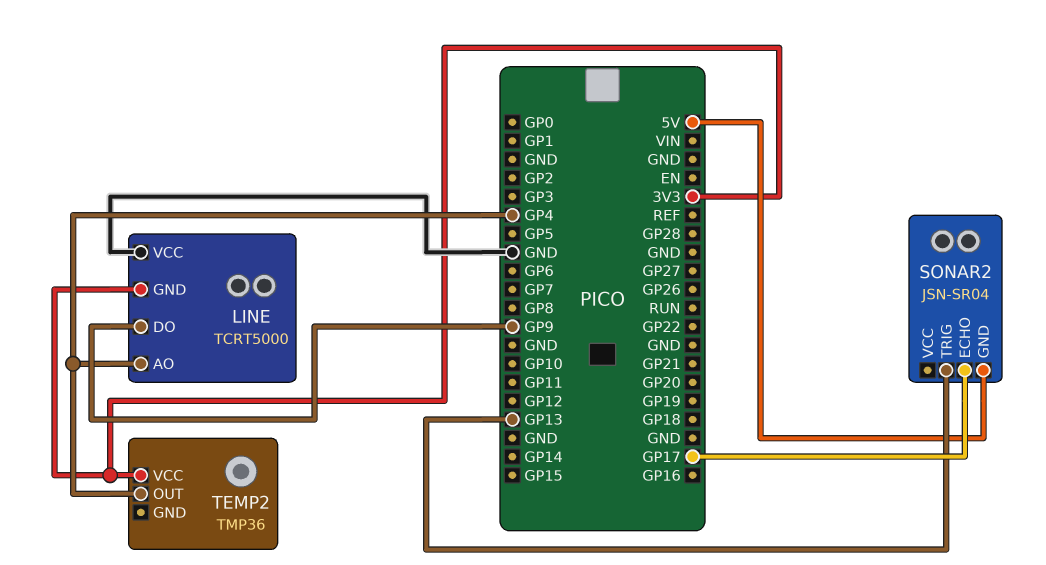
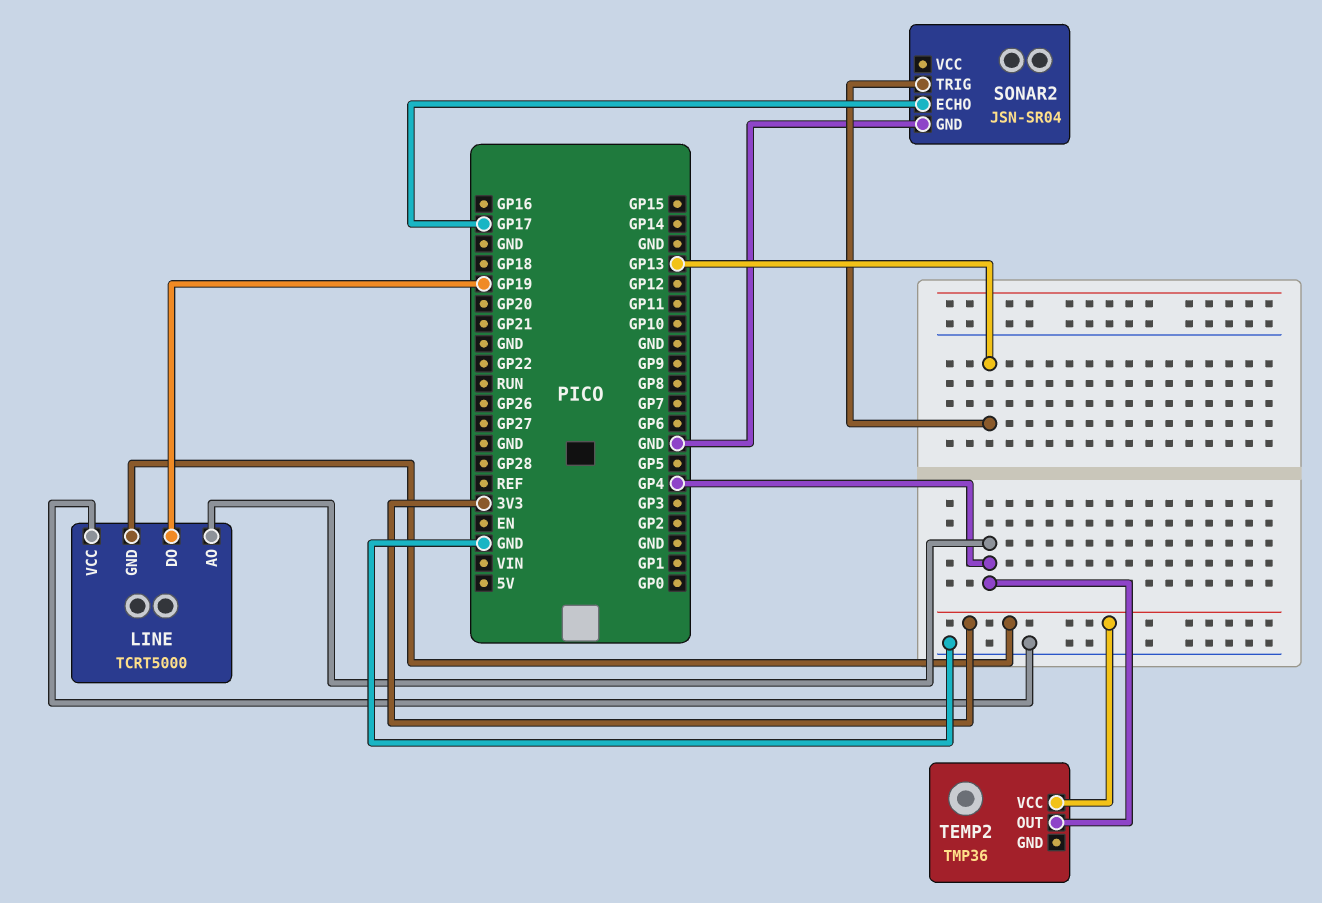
LINE pin DO: GP9 -> GP19
SONAR2 pin GND: 5V -> GND

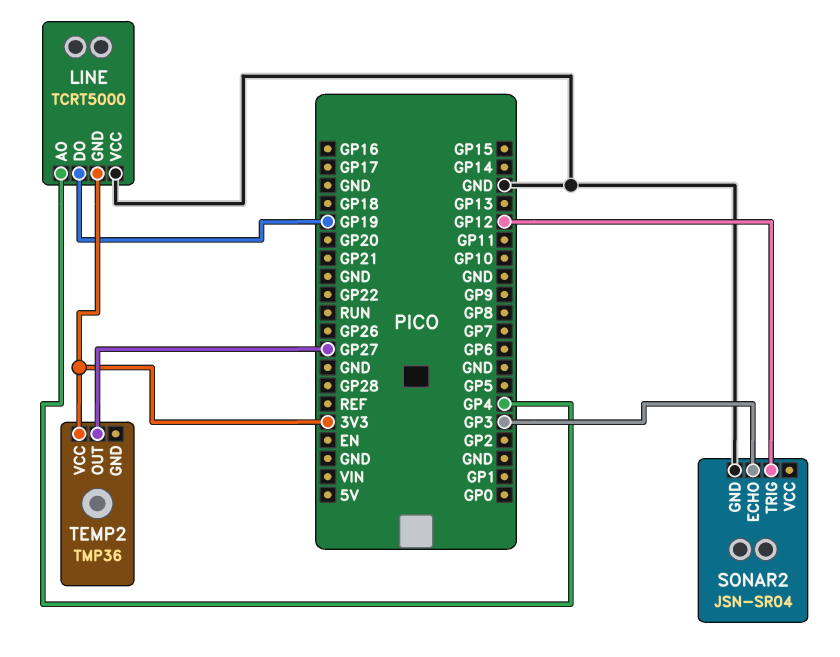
SONAR2 pin ECHO: GP17 -> GP3
SONAR2 pin TRIG: GP13 -> GP12
TEMP2 pin OUT: GP4 -> GP27

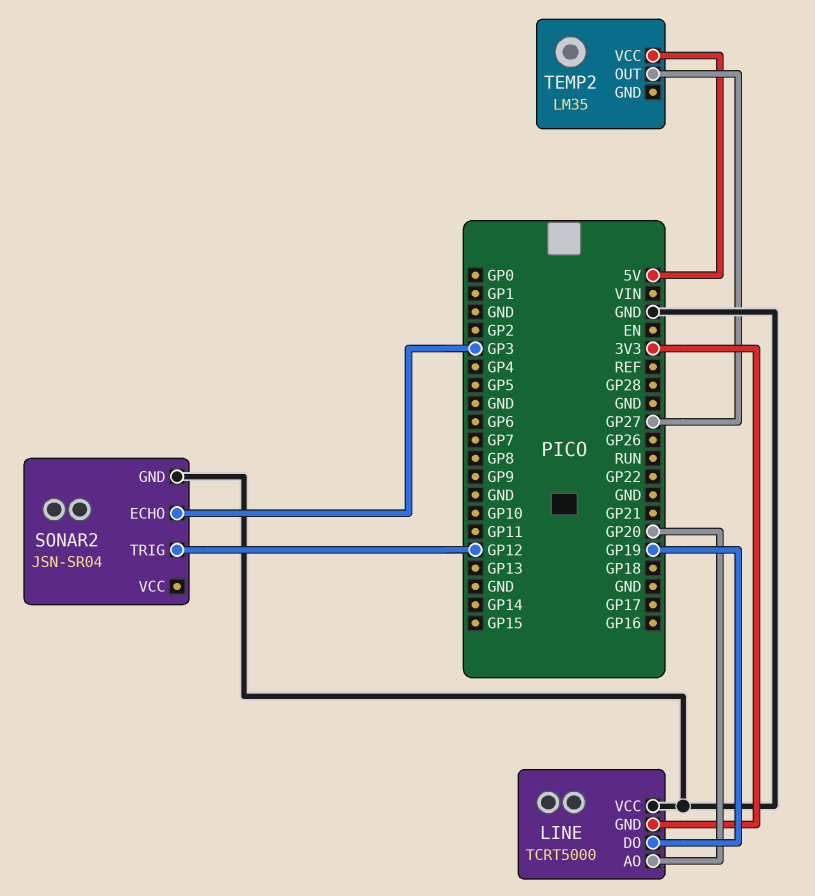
LINE pin AO: GP4 -> GP20
TEMP2: TMP36 -> LM35
TEMP2 pin VCC: 3V3 -> 5V

